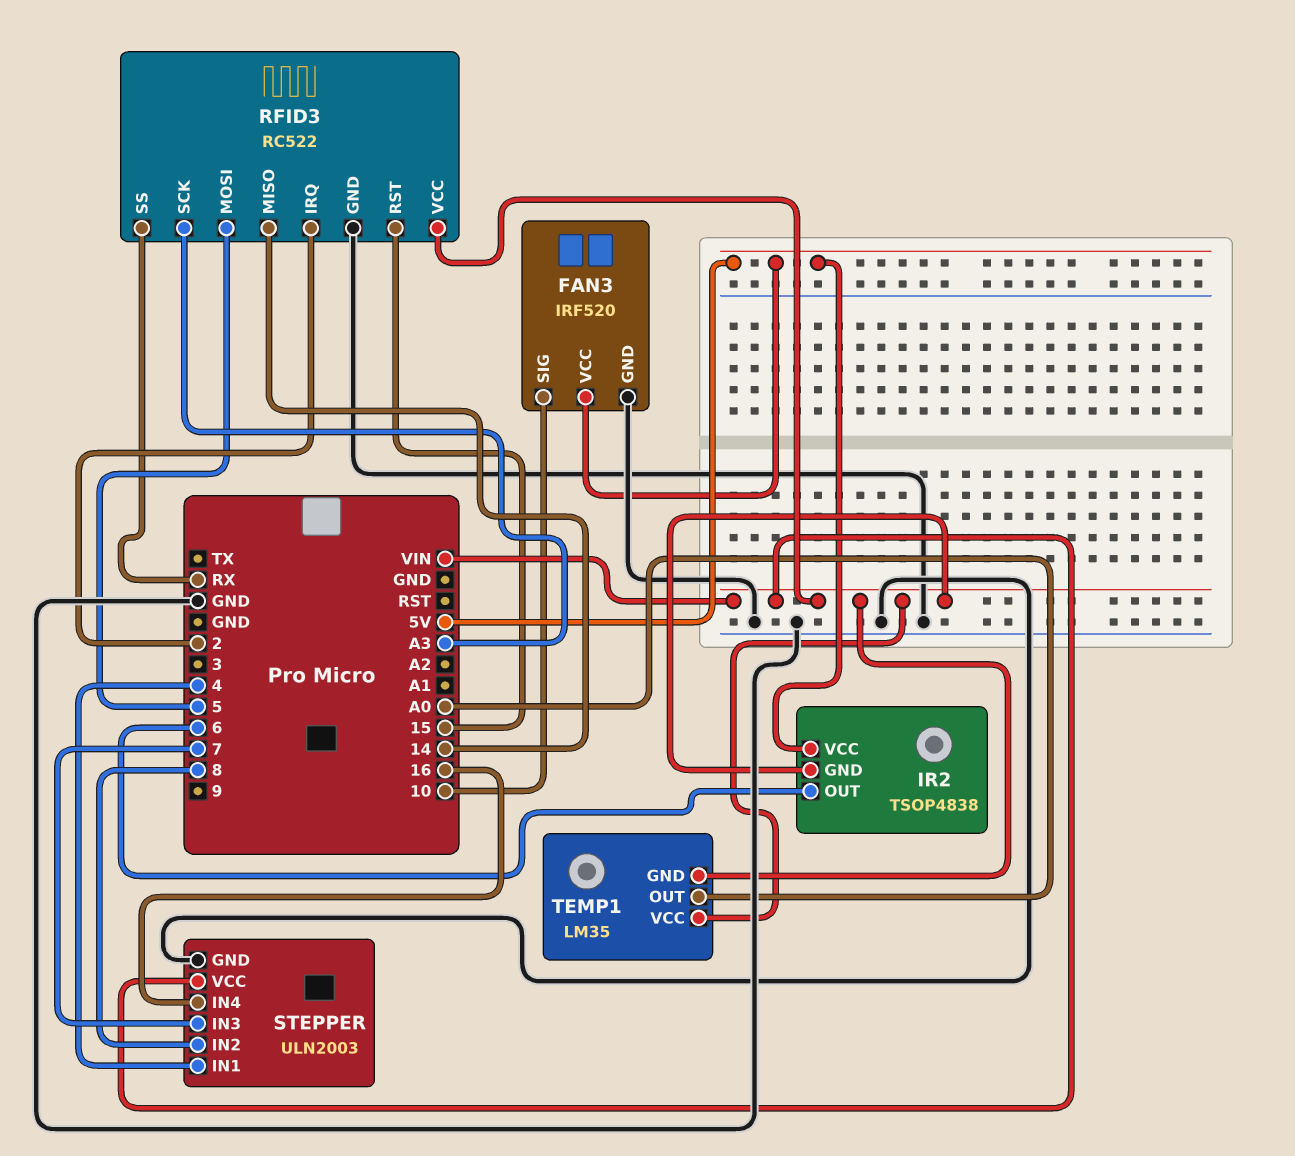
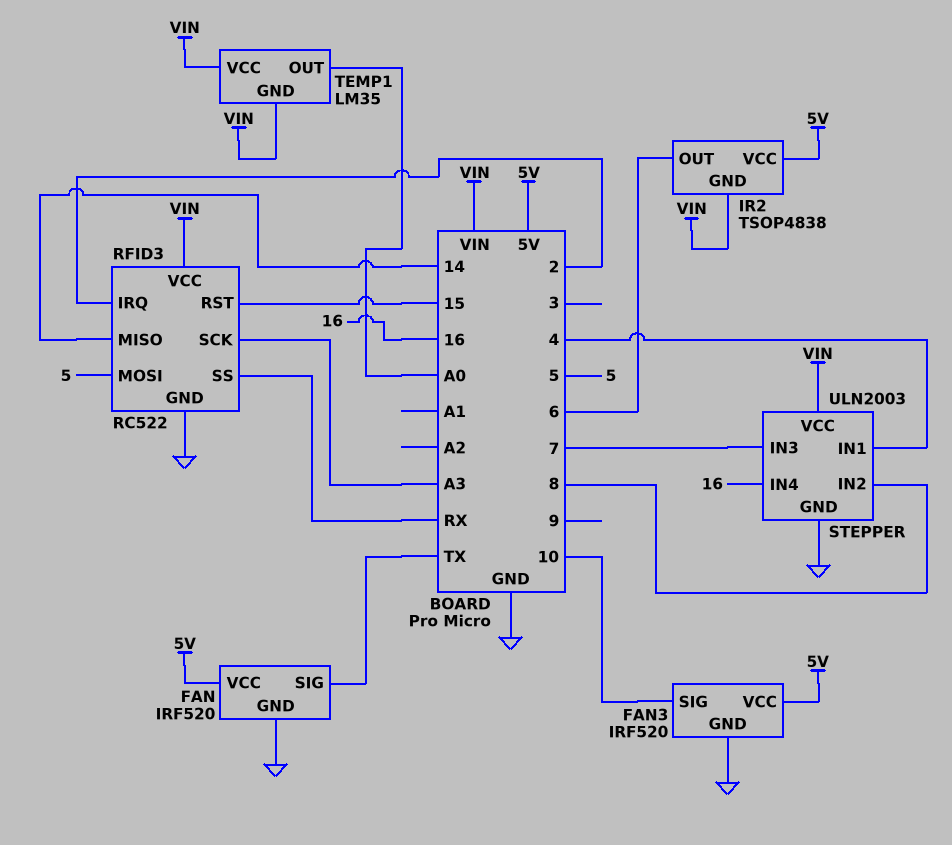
FAN: none -> IRF520
FAN pin GND: none -> GND
FAN pin SIG: none -> TX
FAN pin VCC: none -> 5V

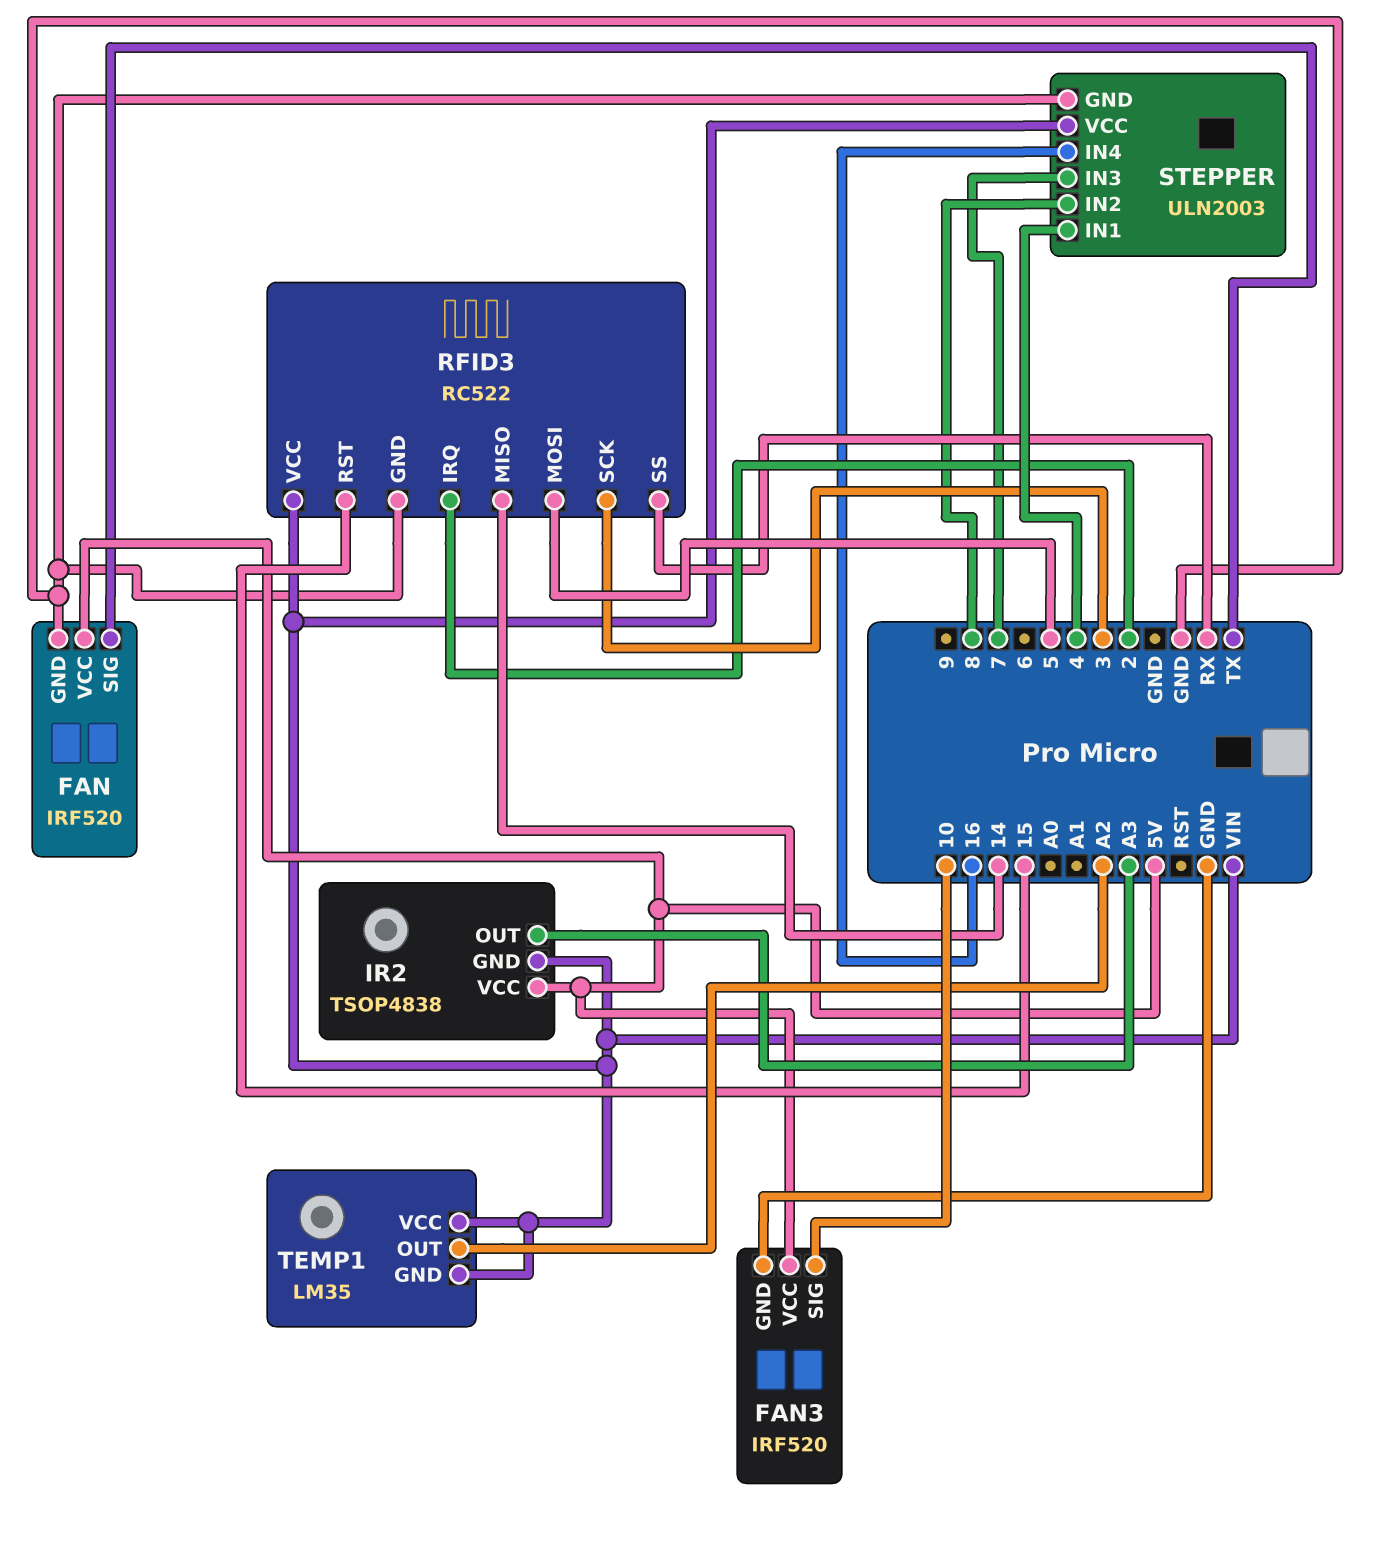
IR2 pin OUT: 6 -> A3
RFID3 pin SCK: A3 -> 3
TEMP1 pin OUT: A0 -> A2

